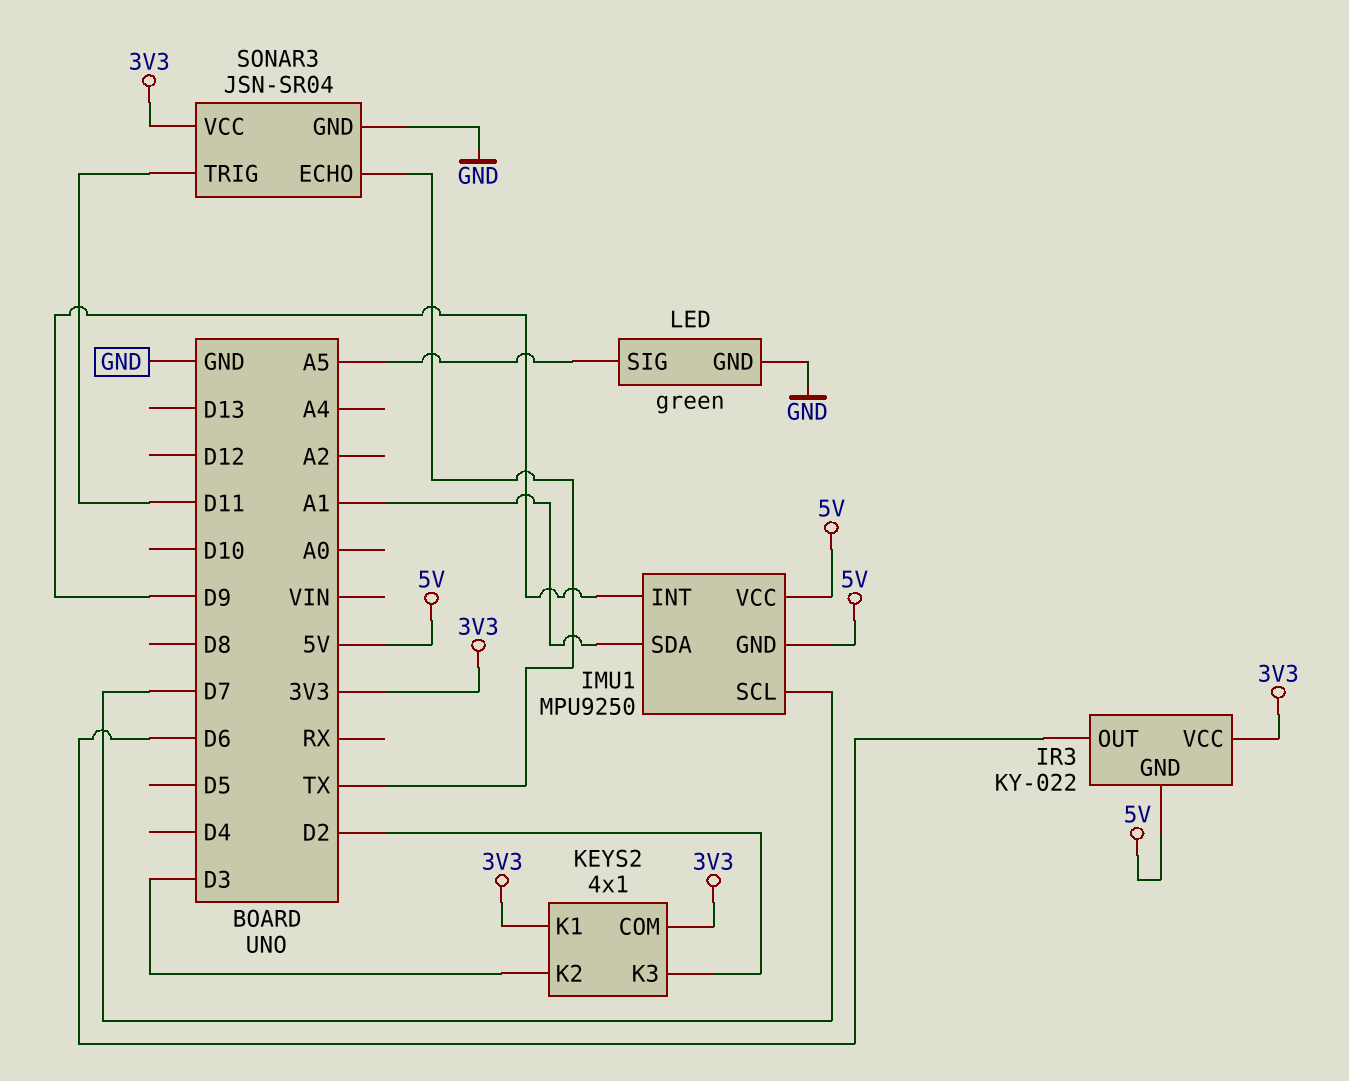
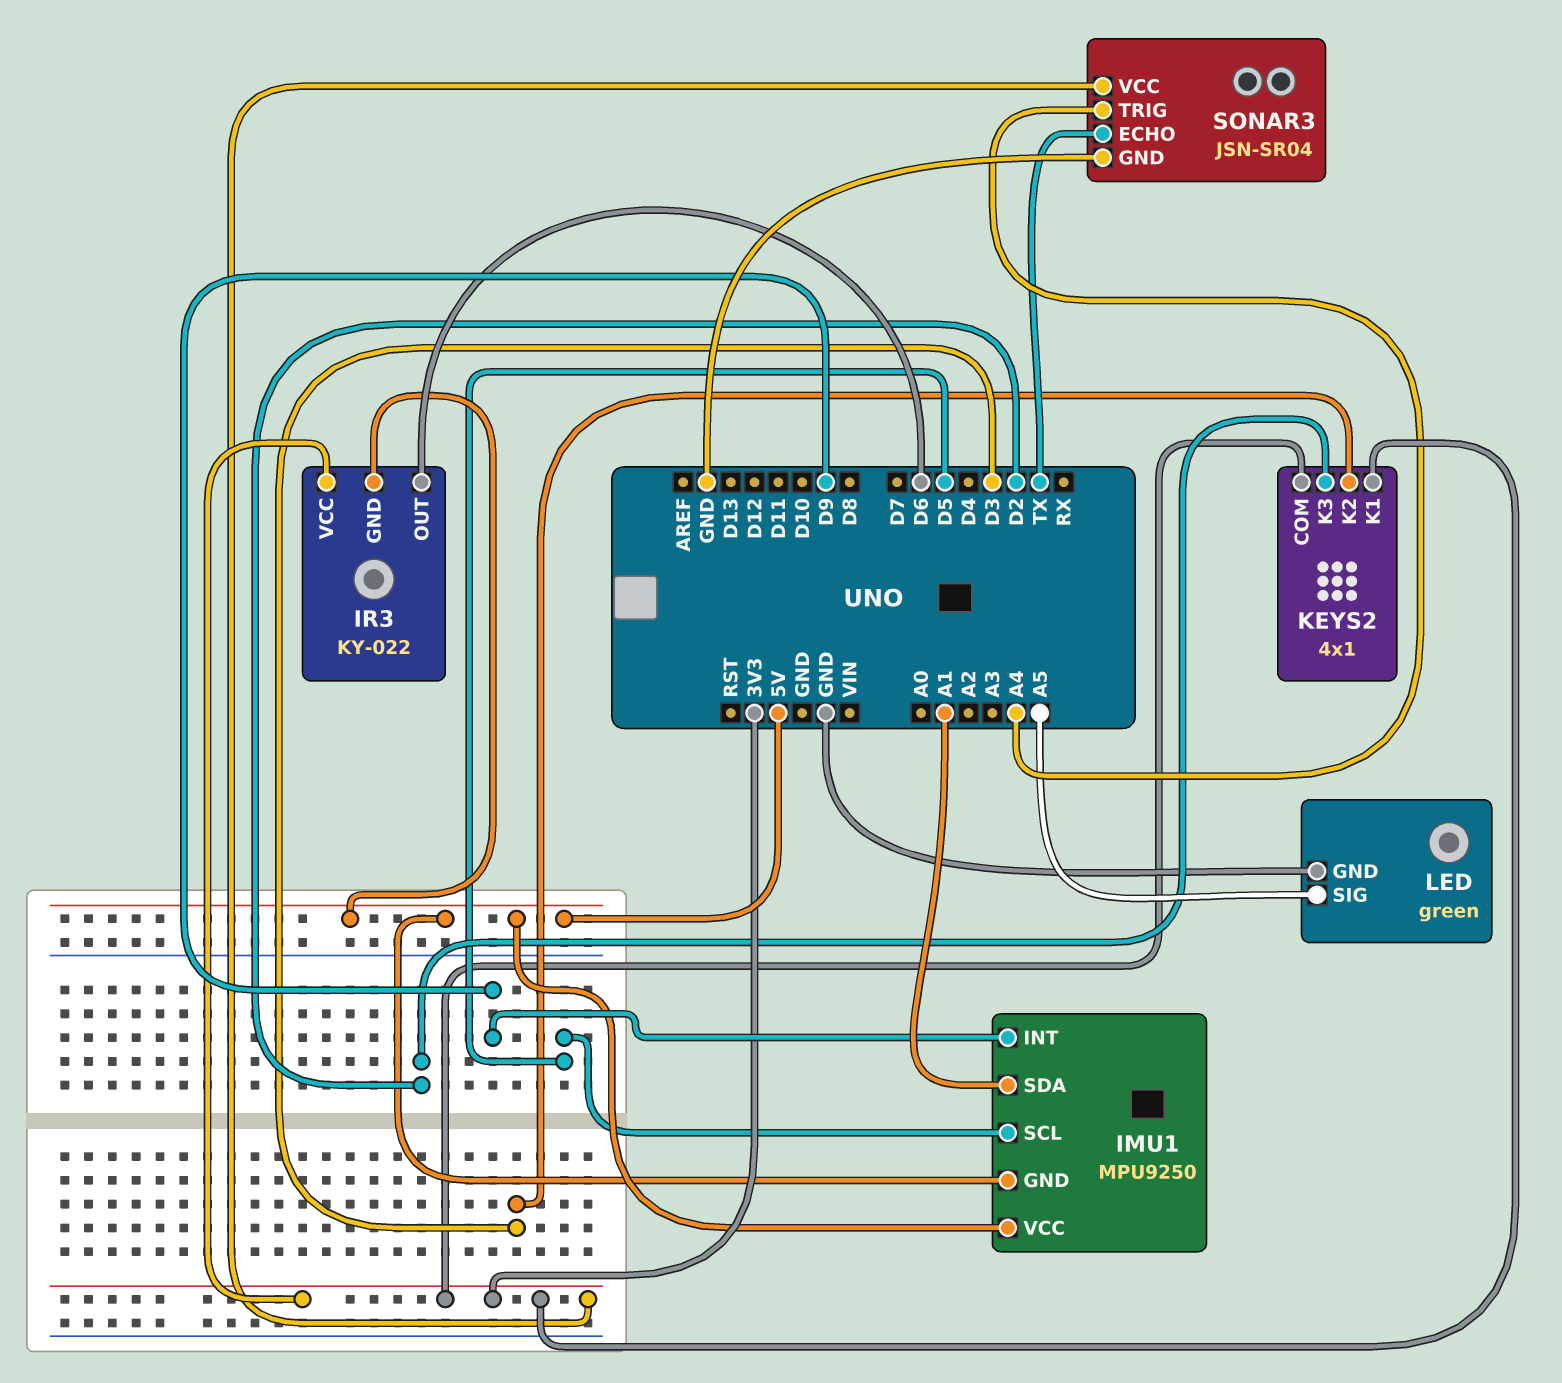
IMU1 pin SCL: D7 -> D5
SONAR3 pin TRIG: D11 -> A4

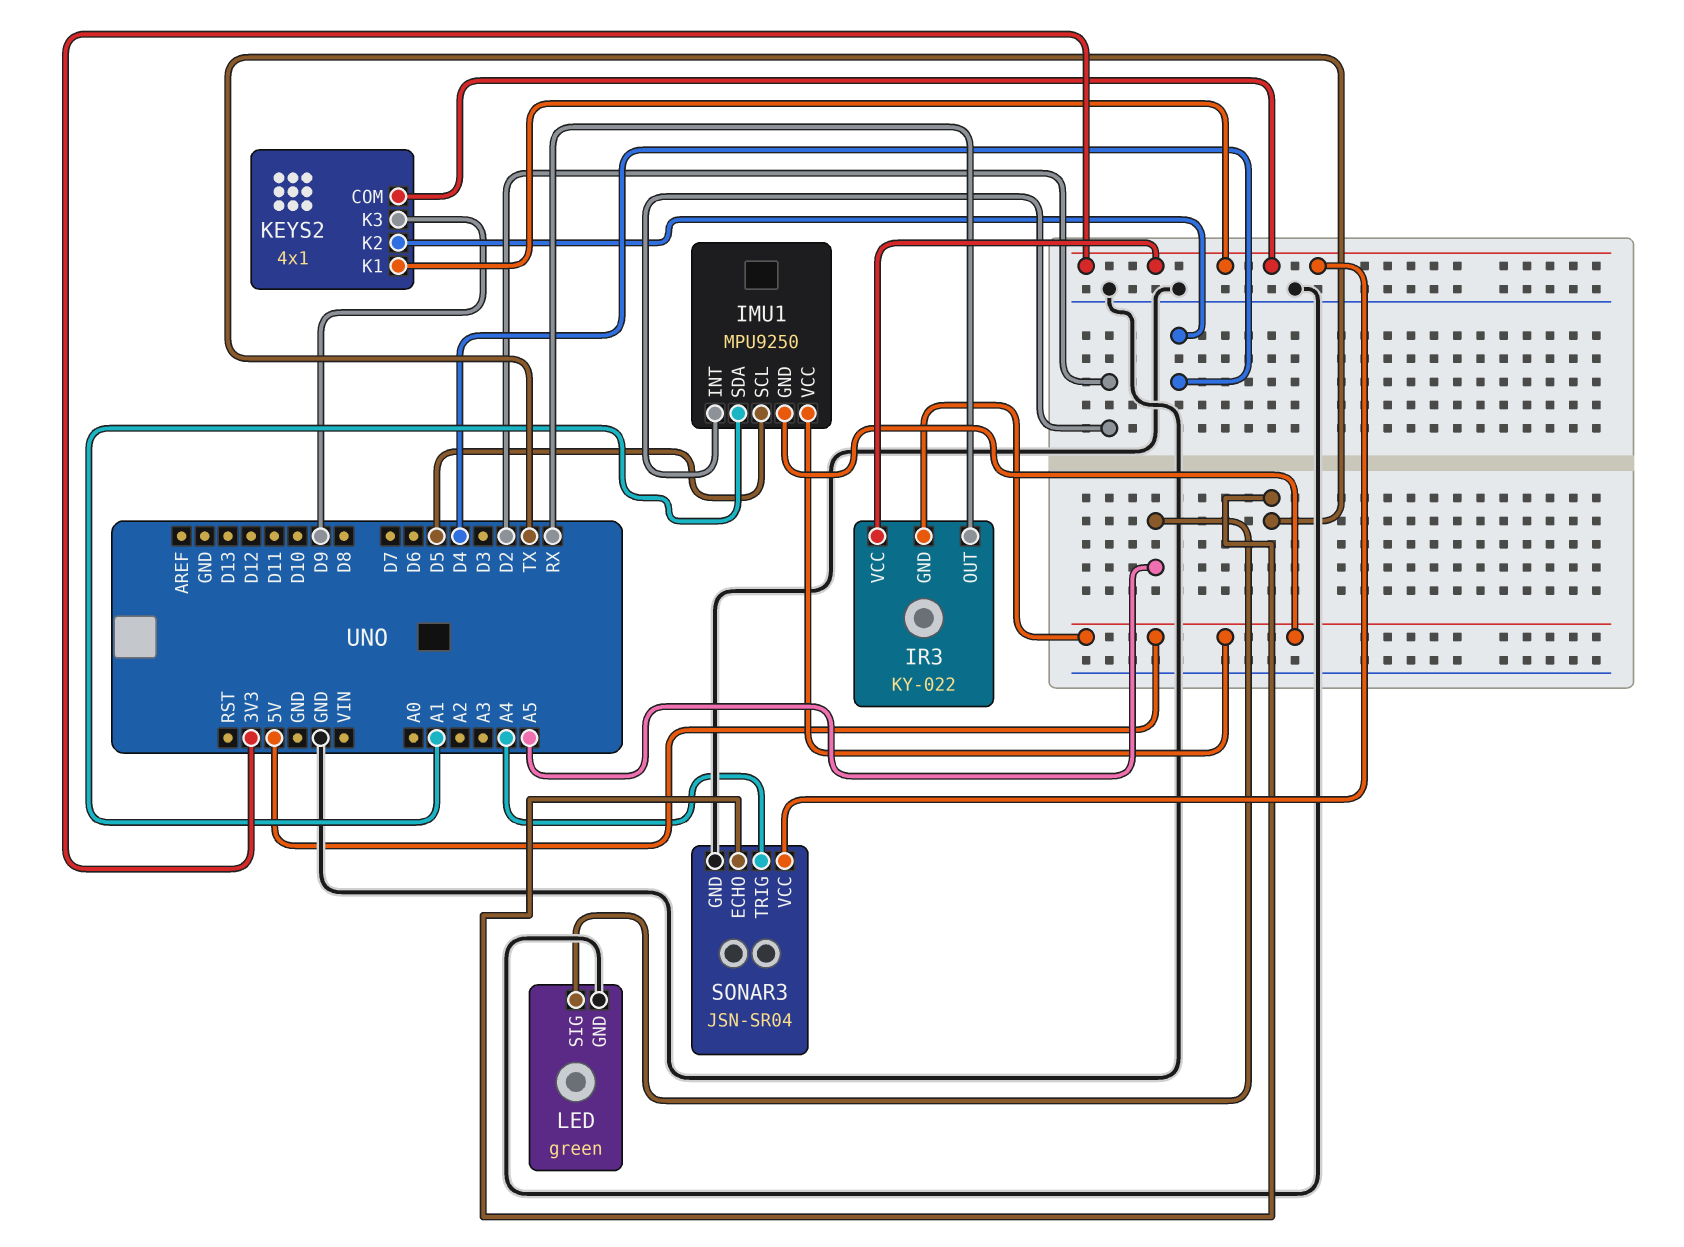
IMU1 pin INT: D9 -> D2
IR3 pin OUT: D6 -> RX
KEYS2 pin K2: D3 -> D4
KEYS2 pin K3: D2 -> D9

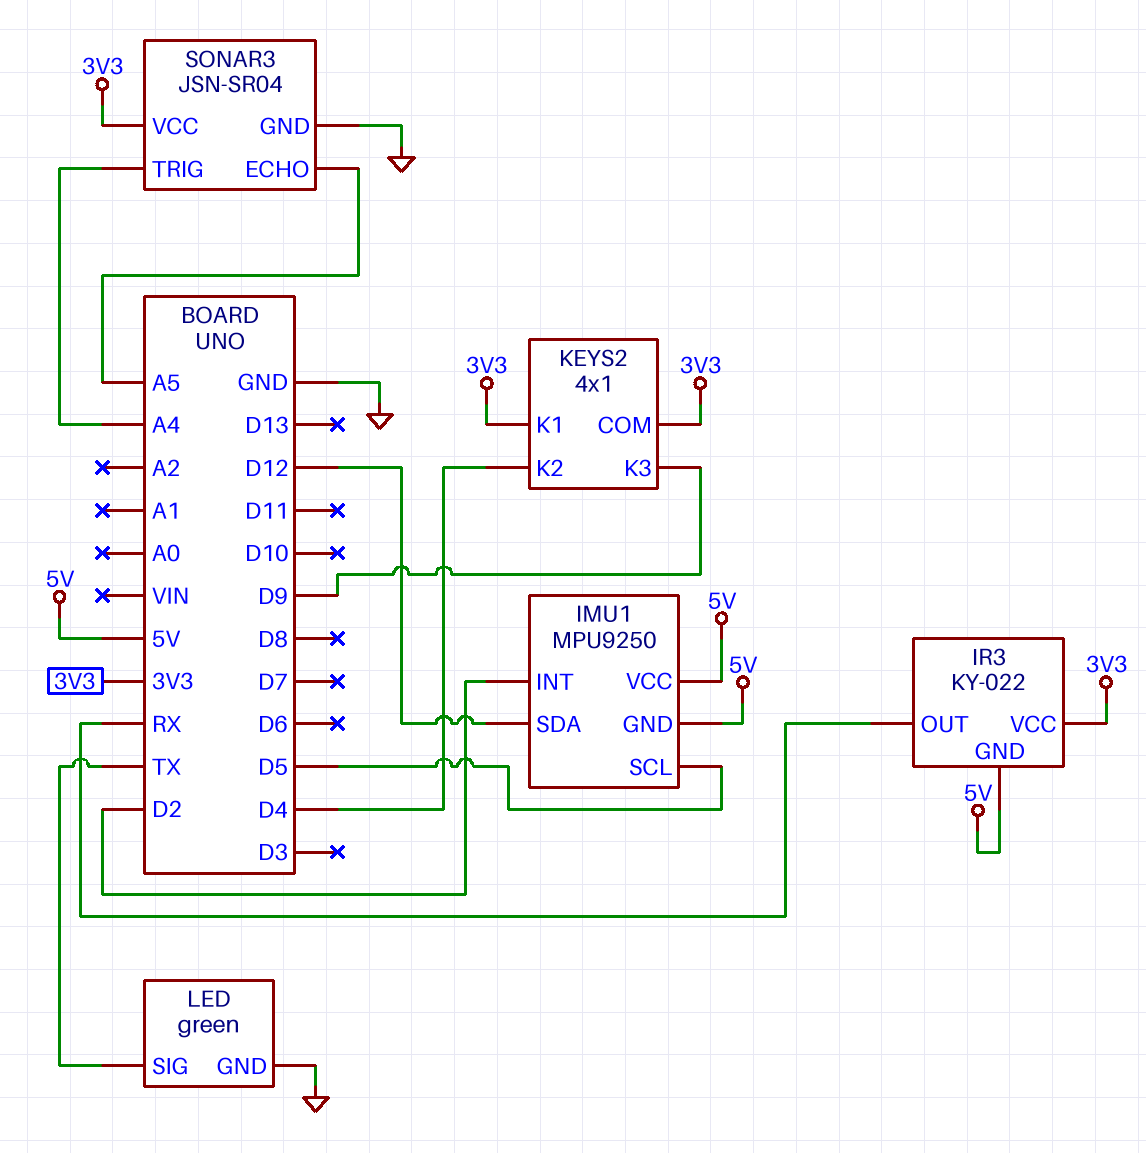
IMU1 pin SDA: A1 -> D12
LED pin SIG: A5 -> TX
SONAR3 pin ECHO: TX -> A5

